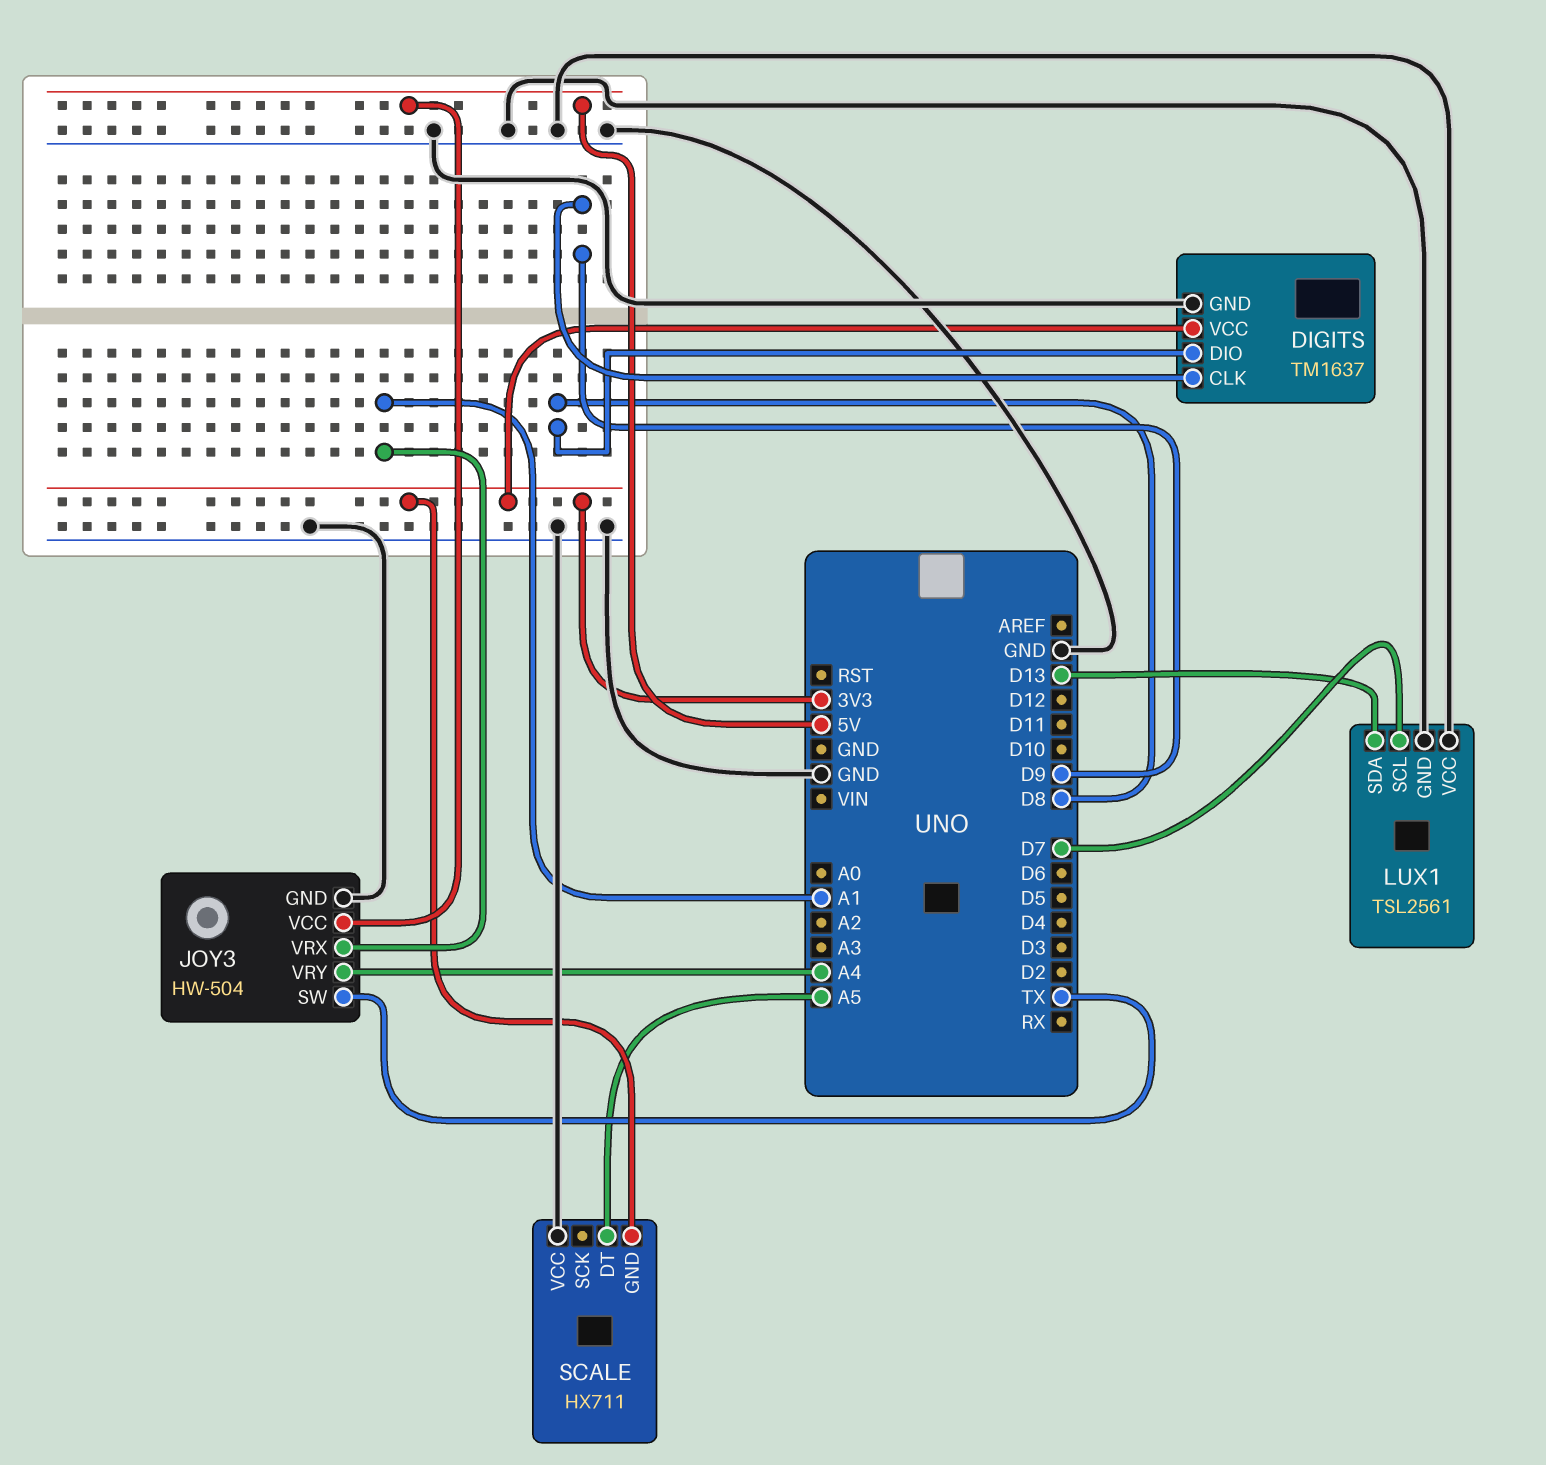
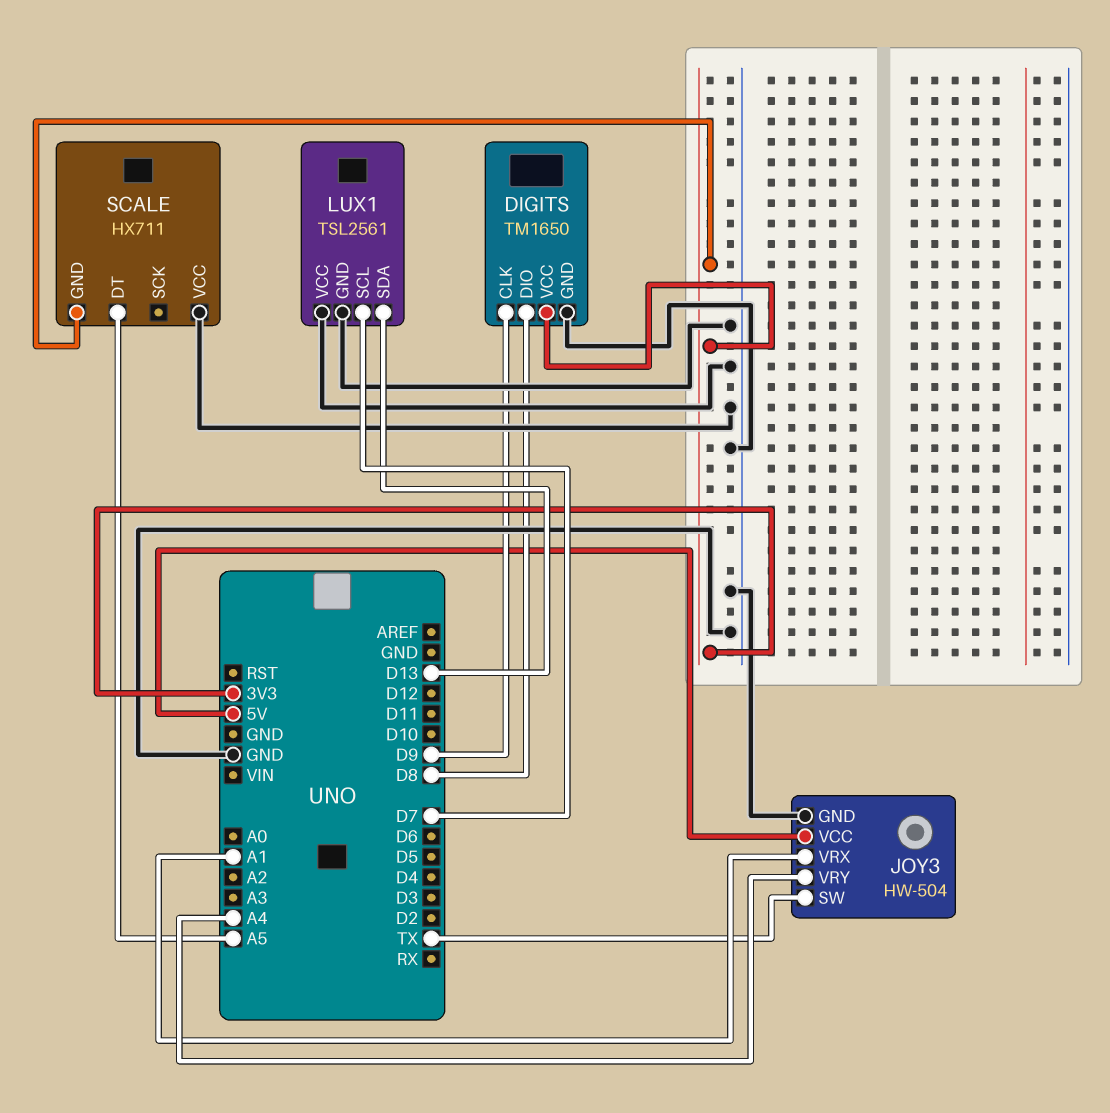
DIGITS: TM1637 -> TM1650

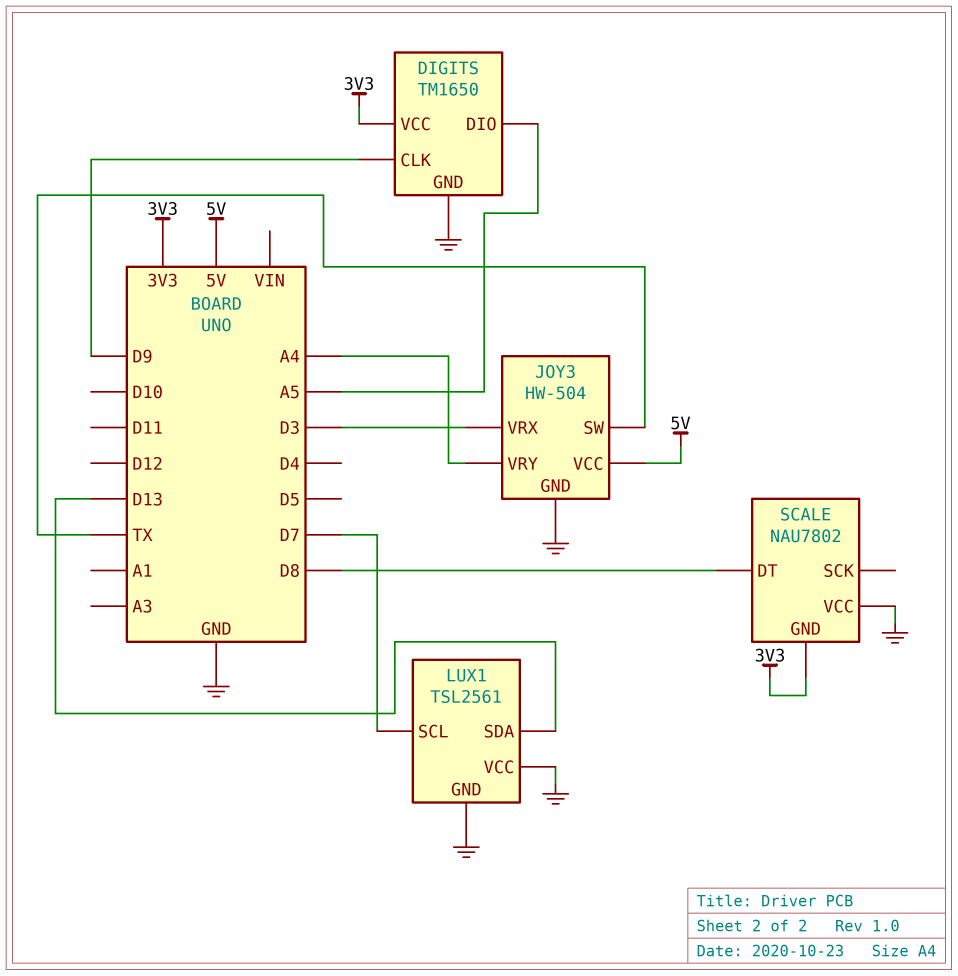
DIGITS pin DIO: D8 -> A5
JOY3 pin VRX: A1 -> D3
SCALE: HX711 -> NAU7802
SCALE pin DT: A5 -> D8

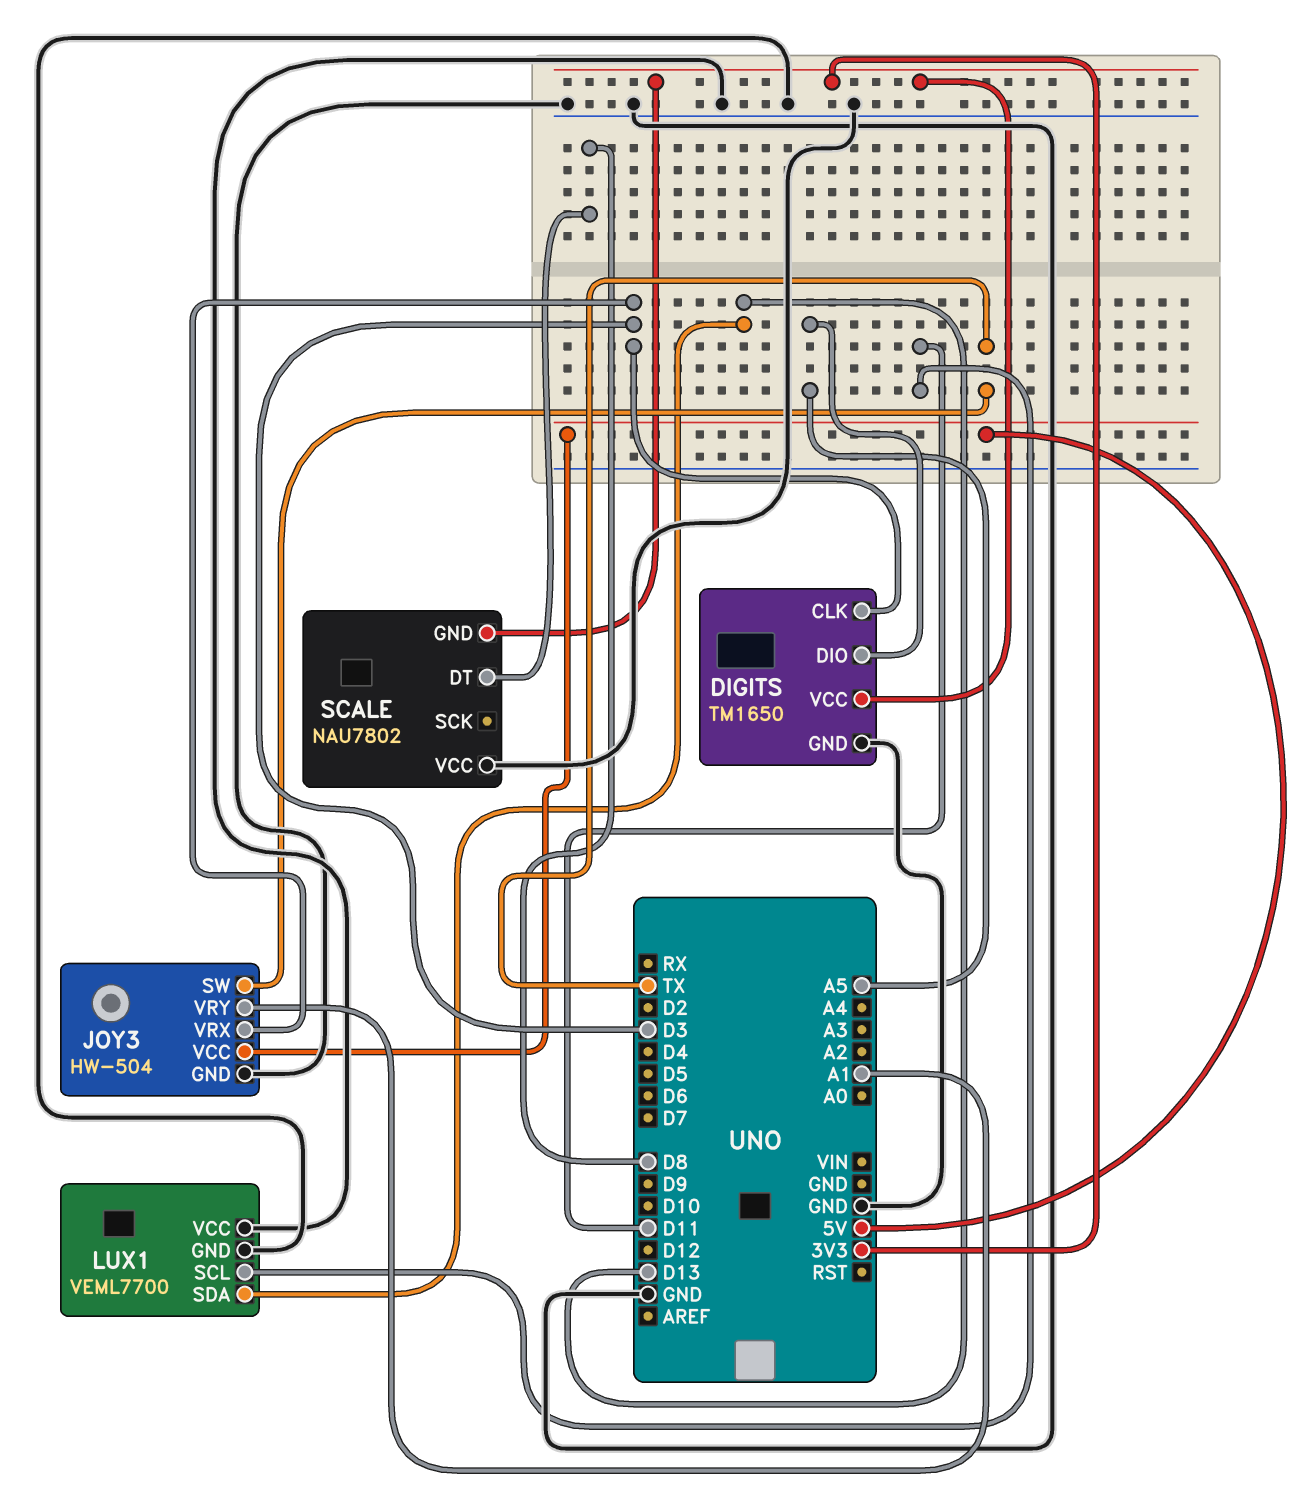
DIGITS pin CLK: D9 -> D3
JOY3 pin VRY: A4 -> A1
LUX1: TSL2561 -> VEML7700
LUX1 pin SCL: D7 -> D11

